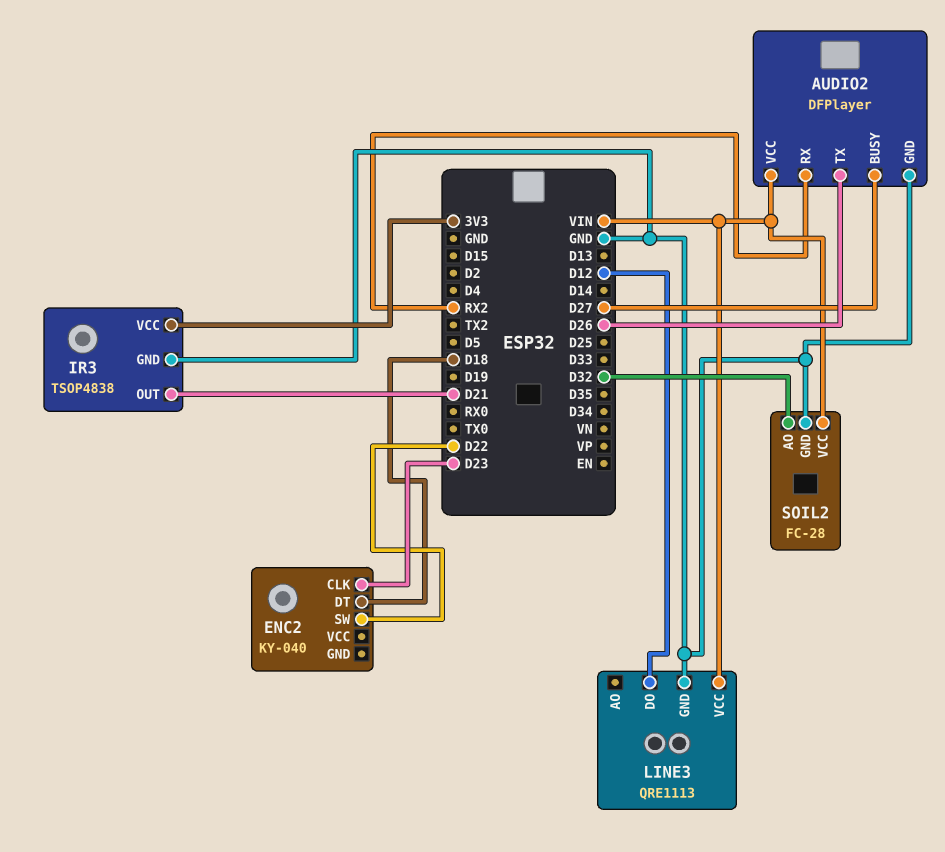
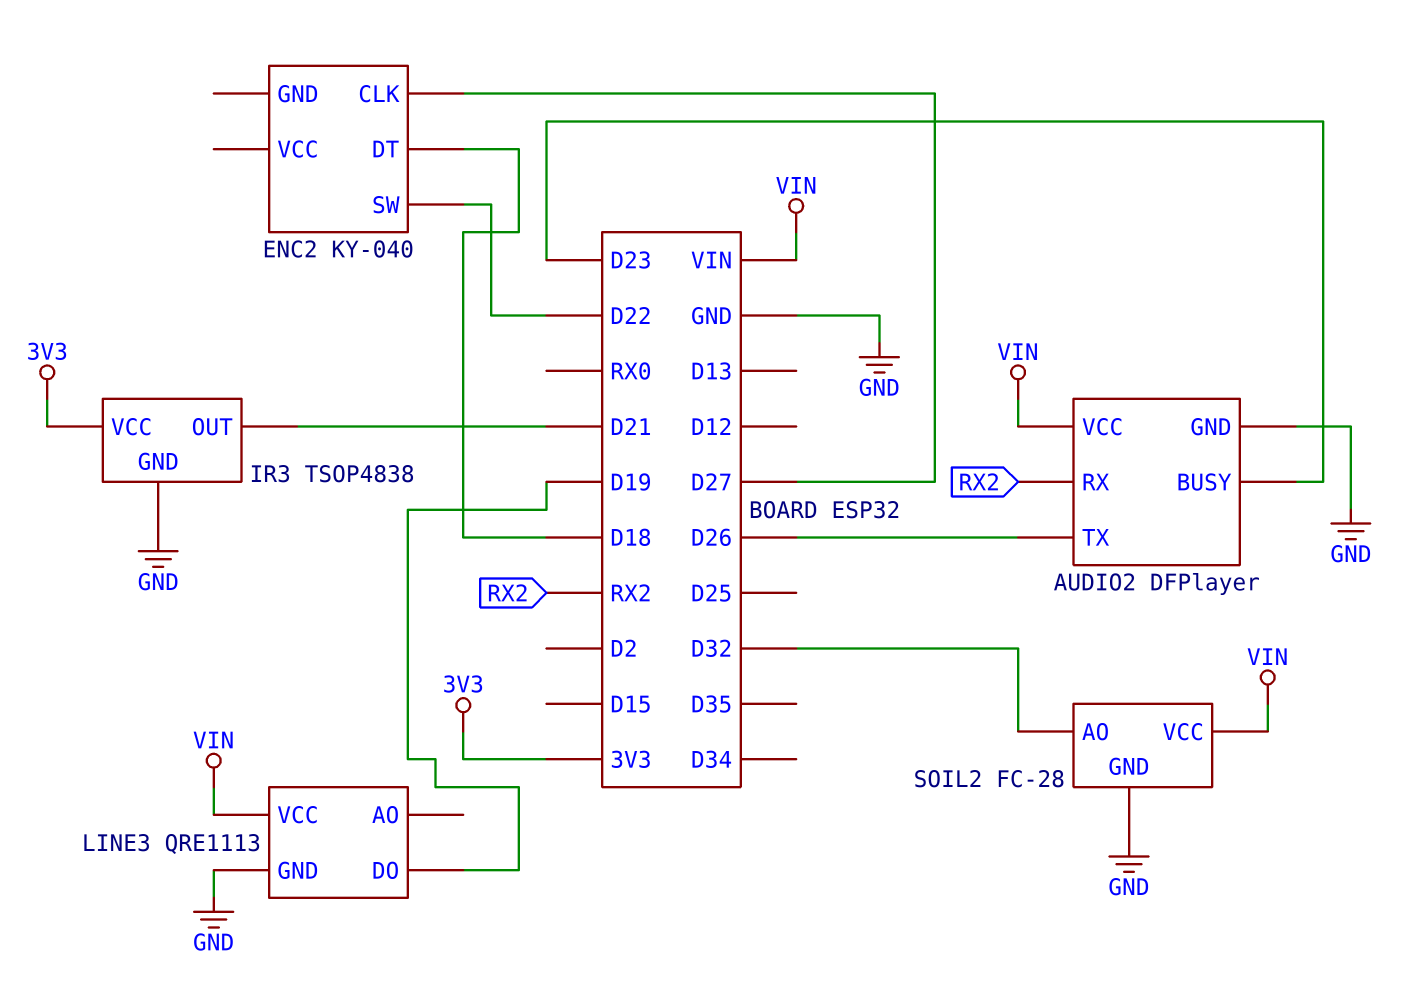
AUDIO2 pin BUSY: D27 -> D23
ENC2 pin CLK: D23 -> D27
LINE3 pin DO: D12 -> D19

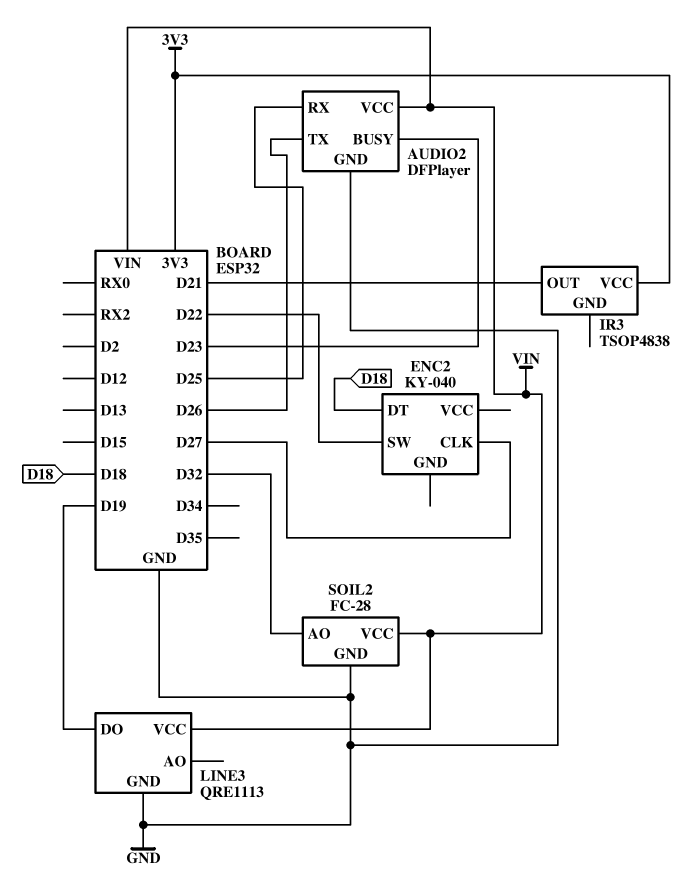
AUDIO2 pin RX: RX2 -> D25
IR3 pin GND: GND -> none

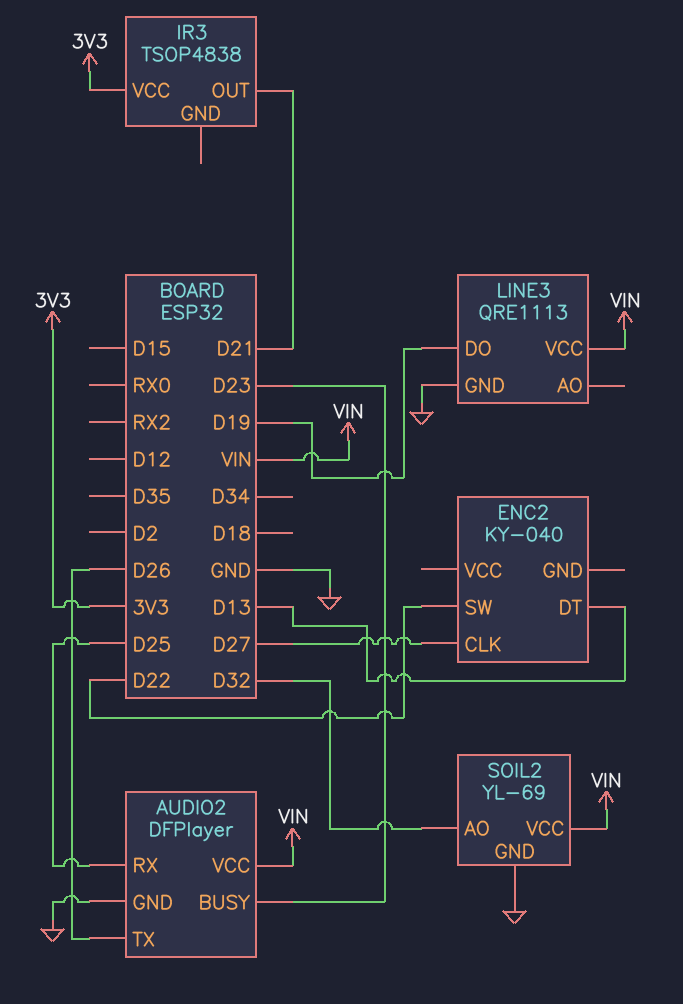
ENC2 pin DT: D18 -> D13
SOIL2: FC-28 -> YL-69

